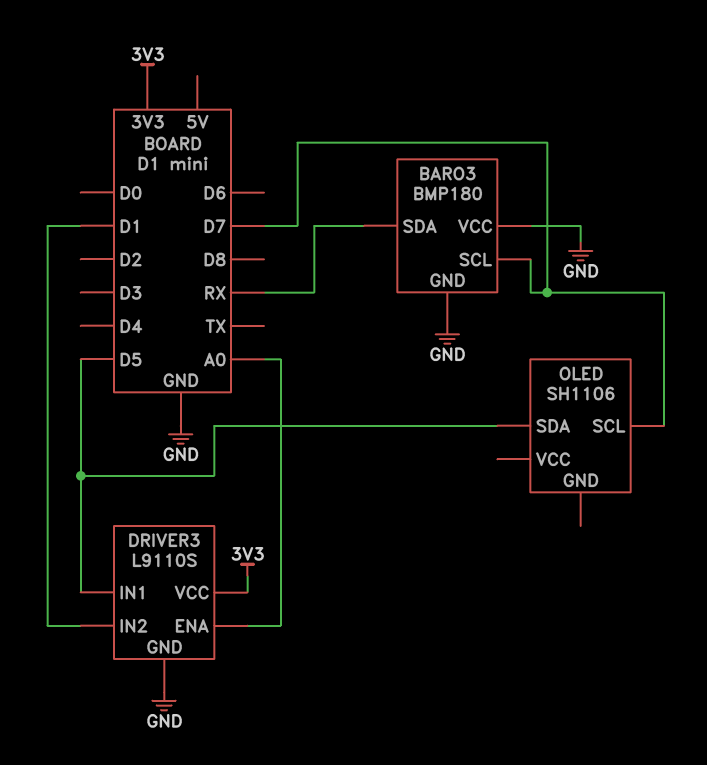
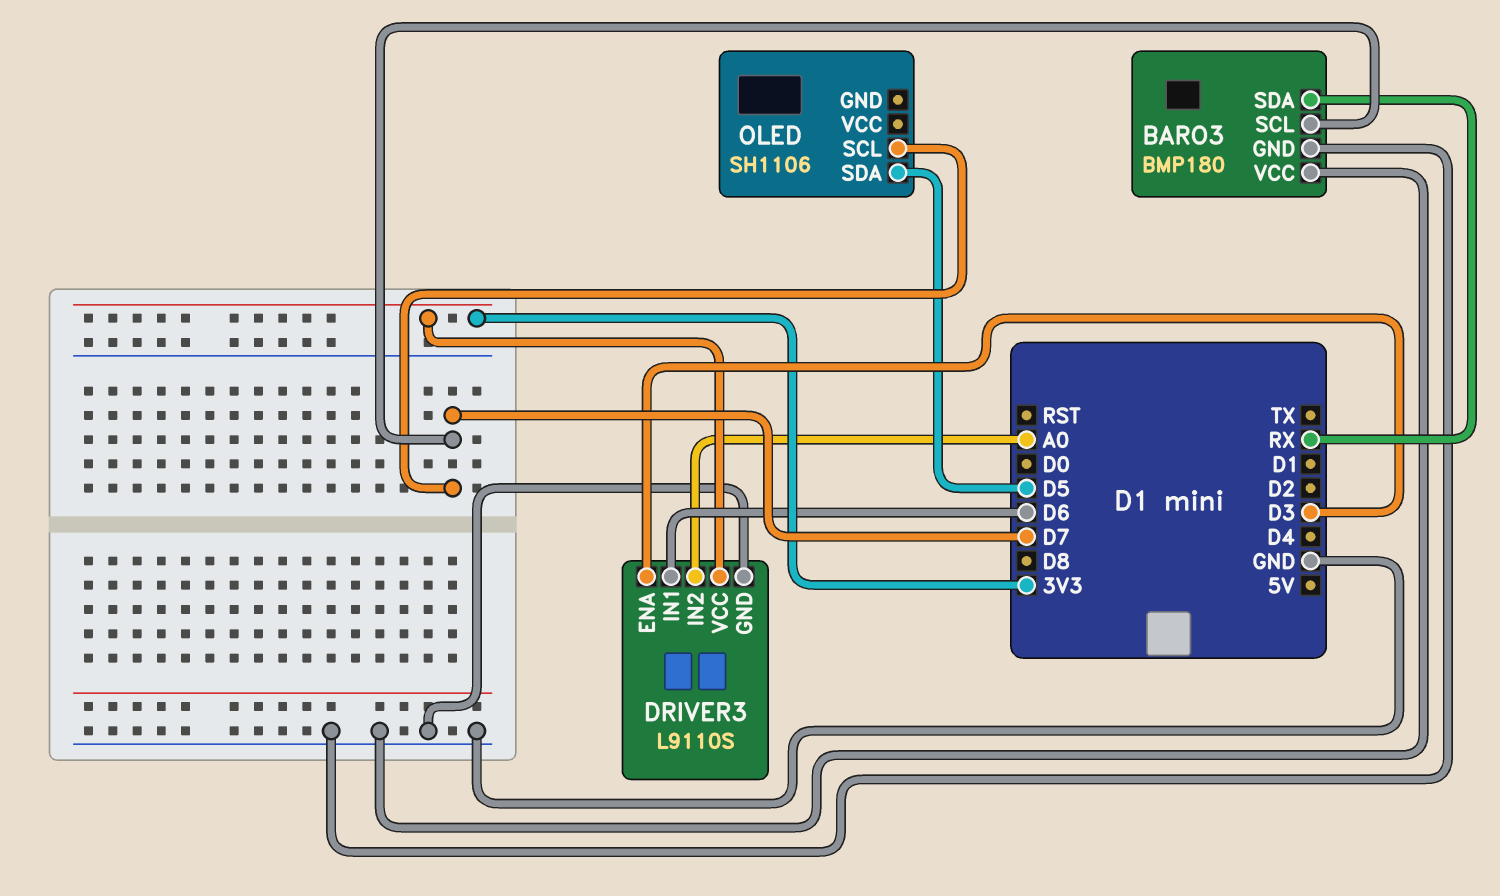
DRIVER3 pin ENA: A0 -> D3
DRIVER3 pin IN1: D5 -> D6
DRIVER3 pin IN2: D1 -> A0

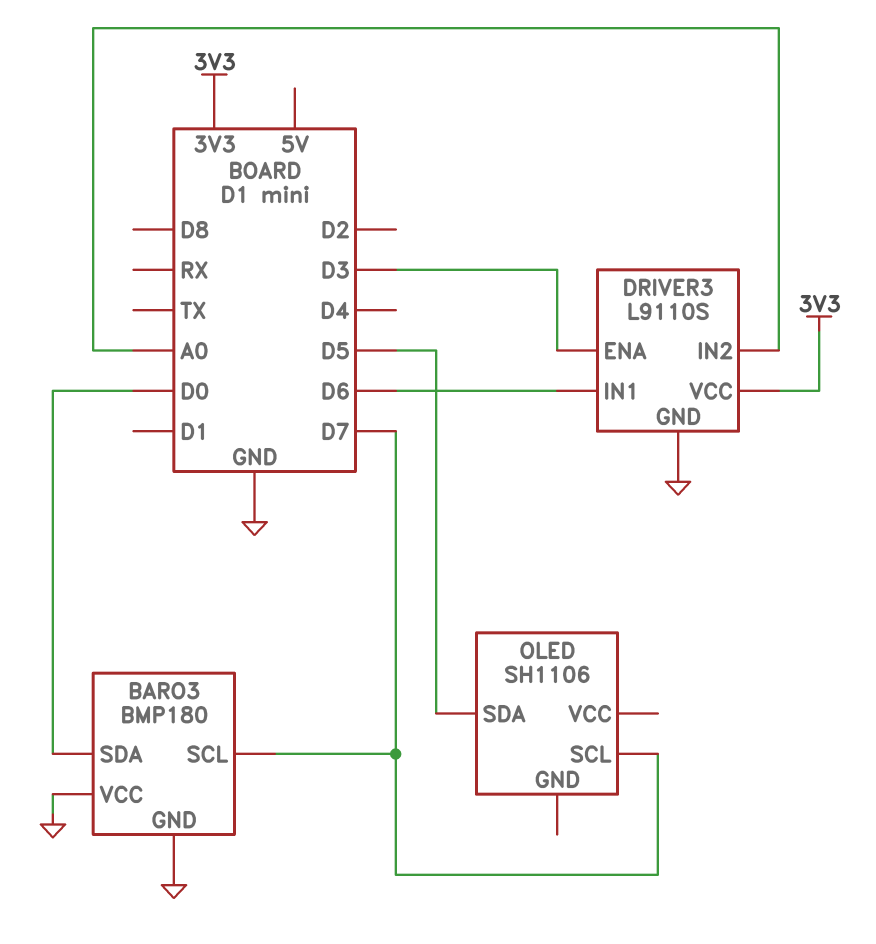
BARO3 pin SDA: RX -> D0

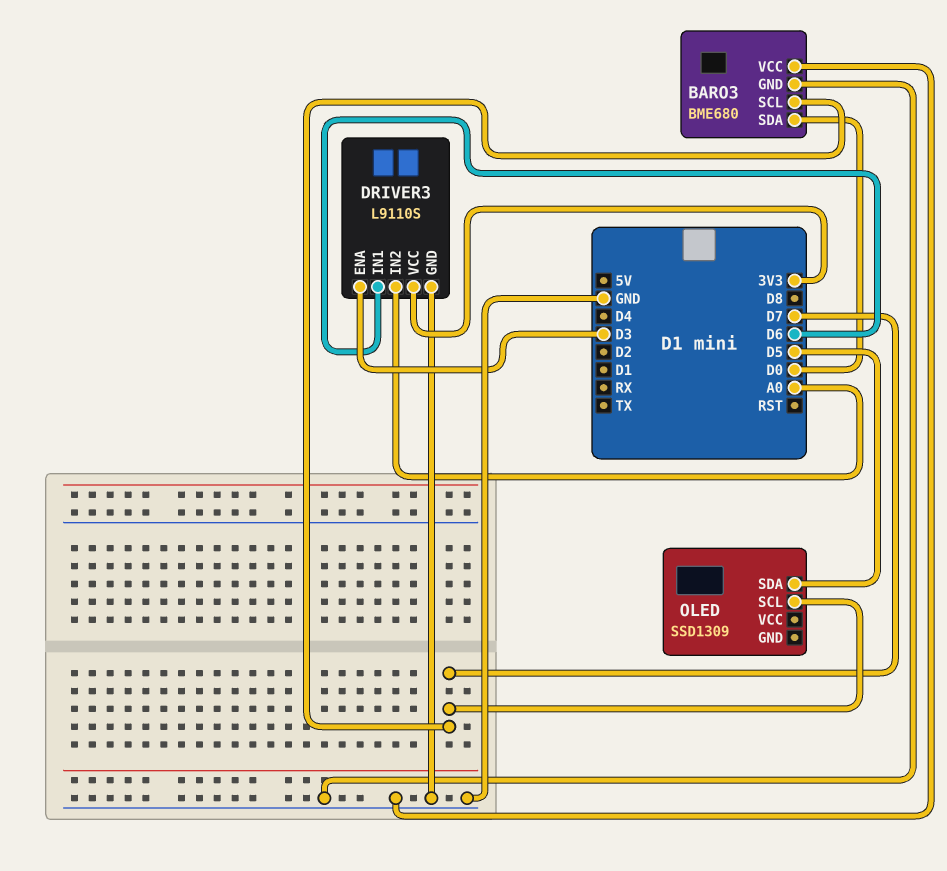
BARO3: BMP180 -> BME680
OLED: SH1106 -> SSD1309

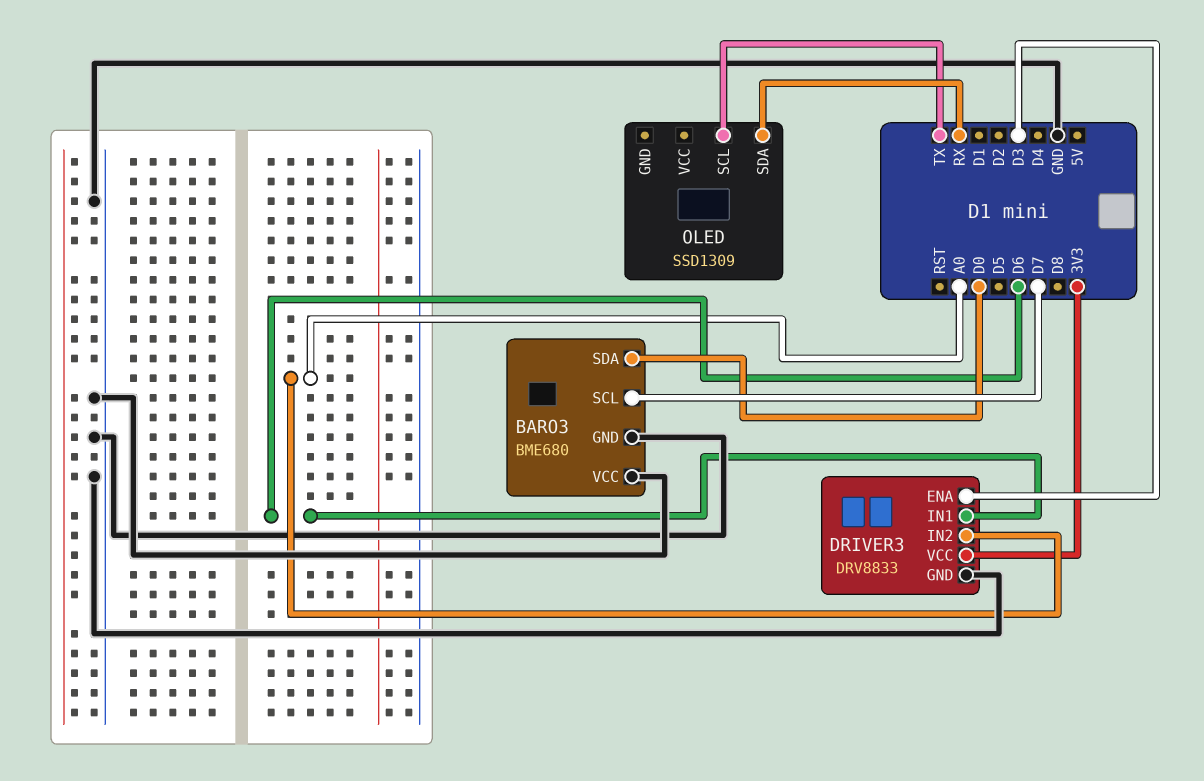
DRIVER3: L9110S -> DRV8833
OLED pin SCL: D7 -> TX
OLED pin SDA: D5 -> RX

